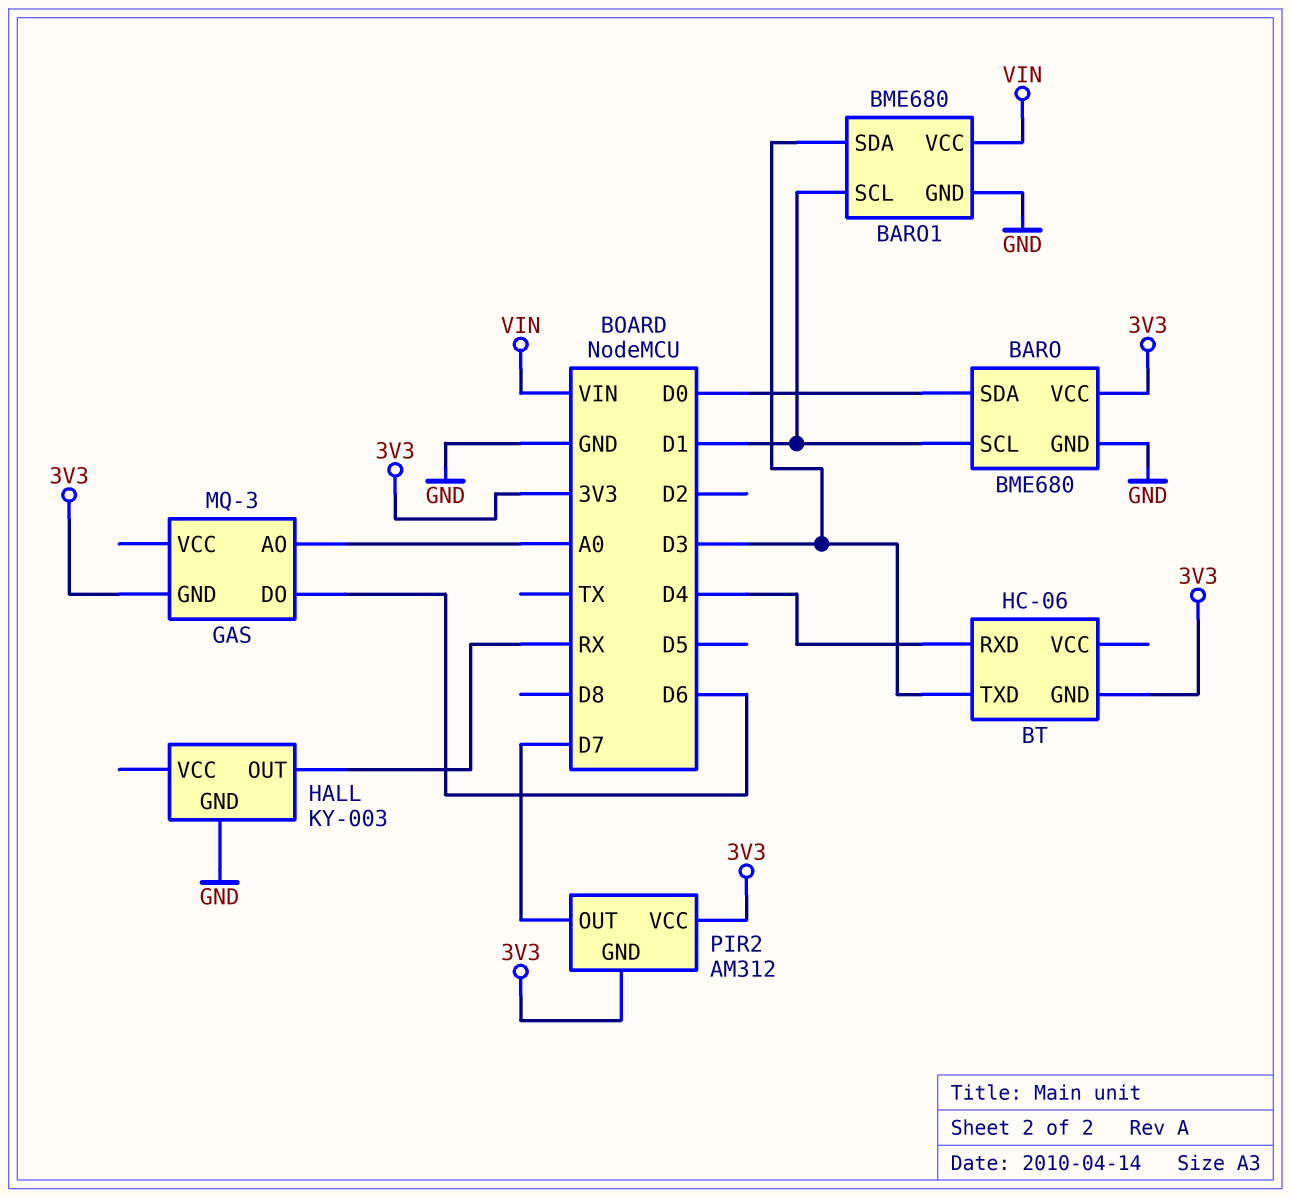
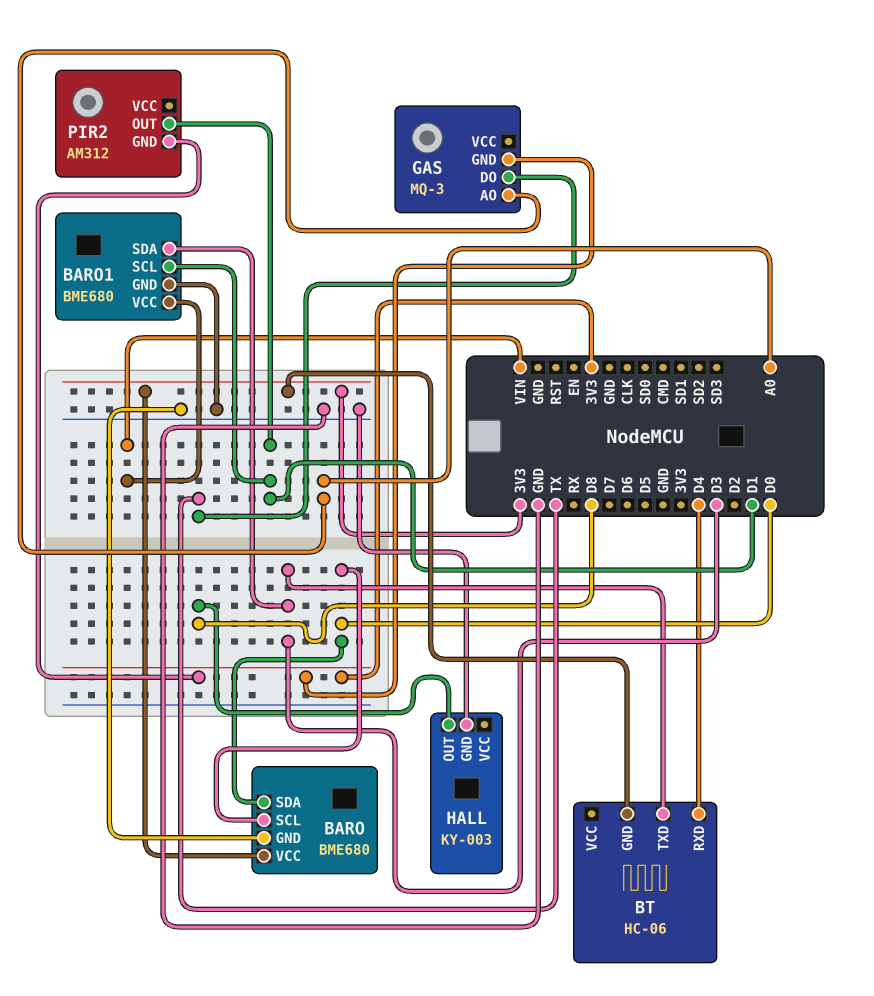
BARO pin SCL: D1 -> D0
GAS pin DO: D6 -> TX
HALL pin OUT: RX -> D8
PIR2 pin OUT: D7 -> D1
PIR2 pin VCC: 3V3 -> none

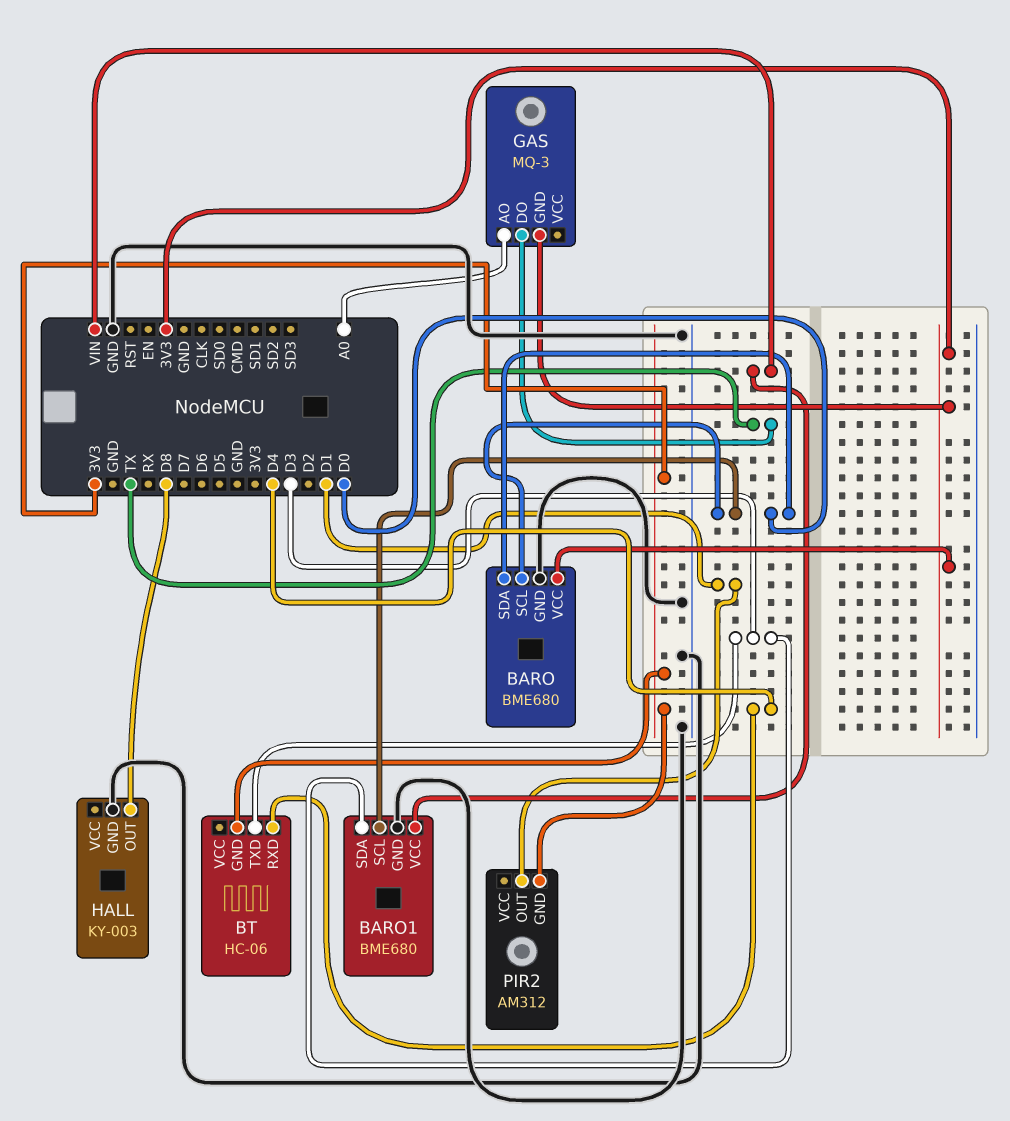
BARO1 pin SCL: D1 -> D0

